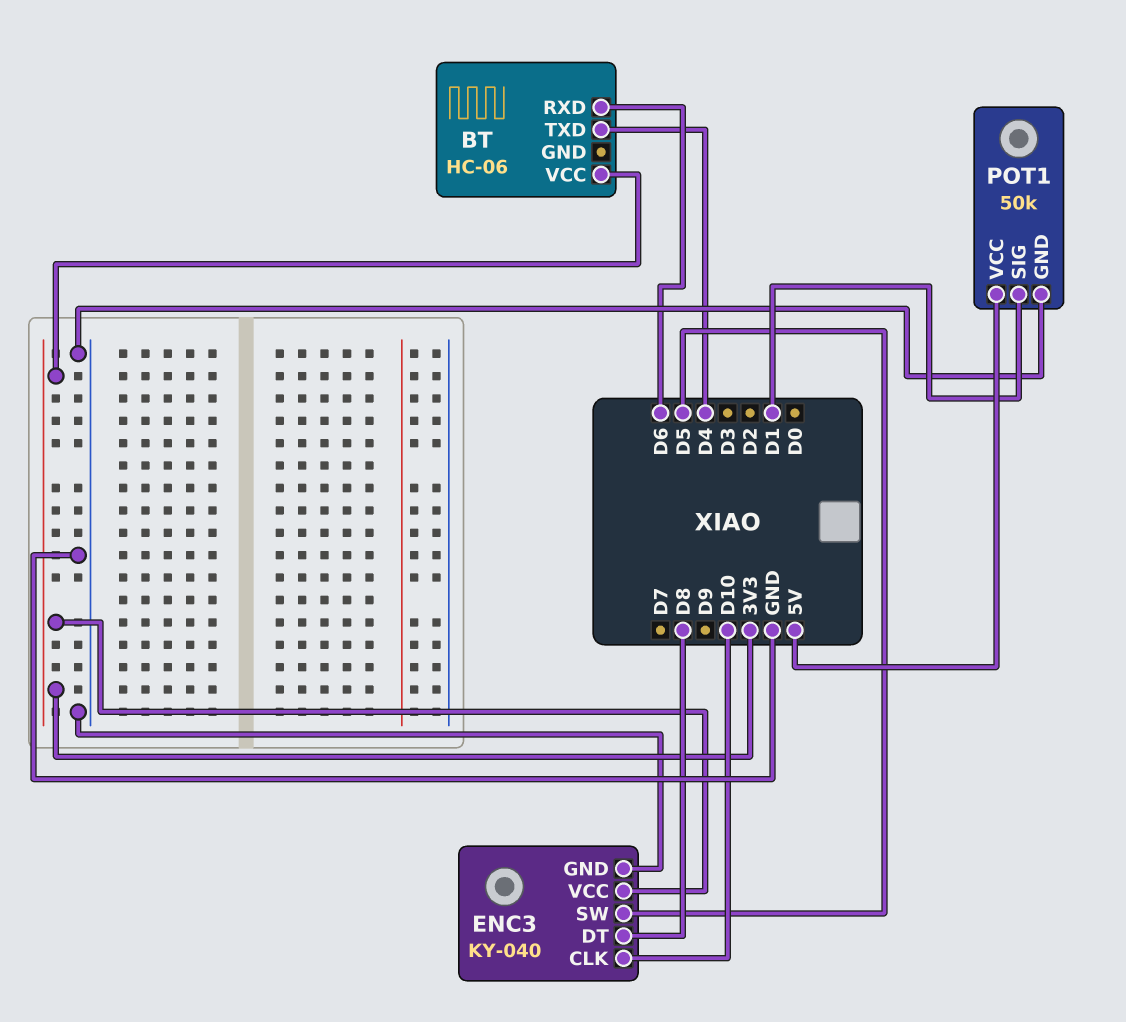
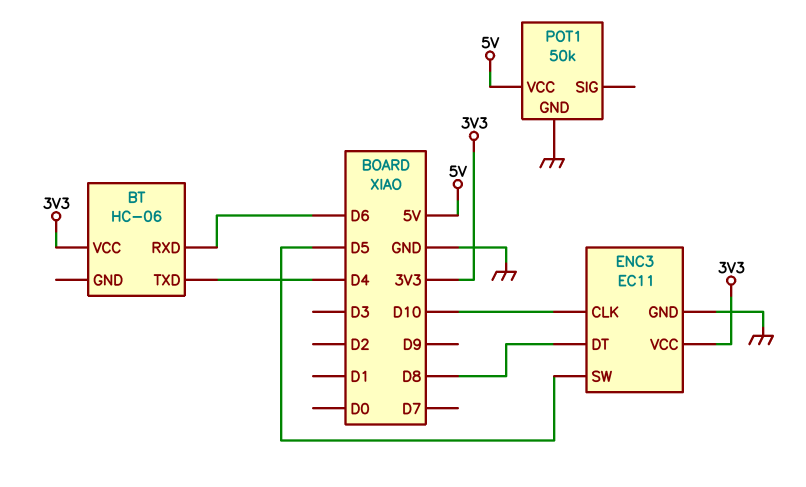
ENC3: KY-040 -> EC11
POT1 pin SIG: D1 -> none

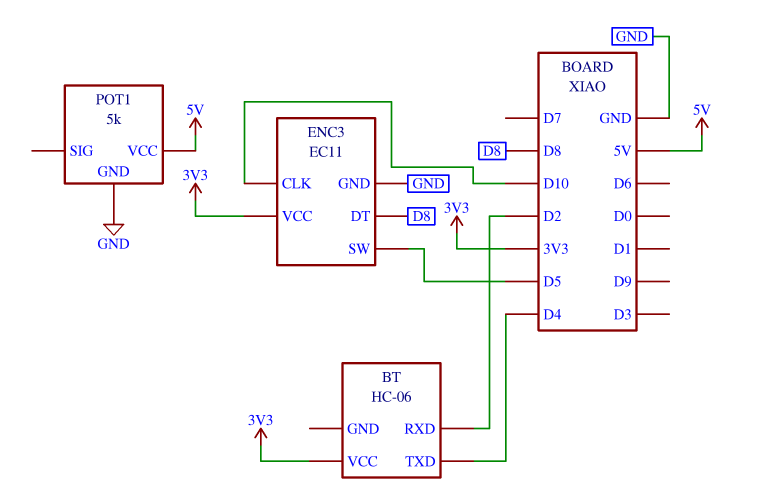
BT pin RXD: D6 -> D2
POT1: 50k -> 5k

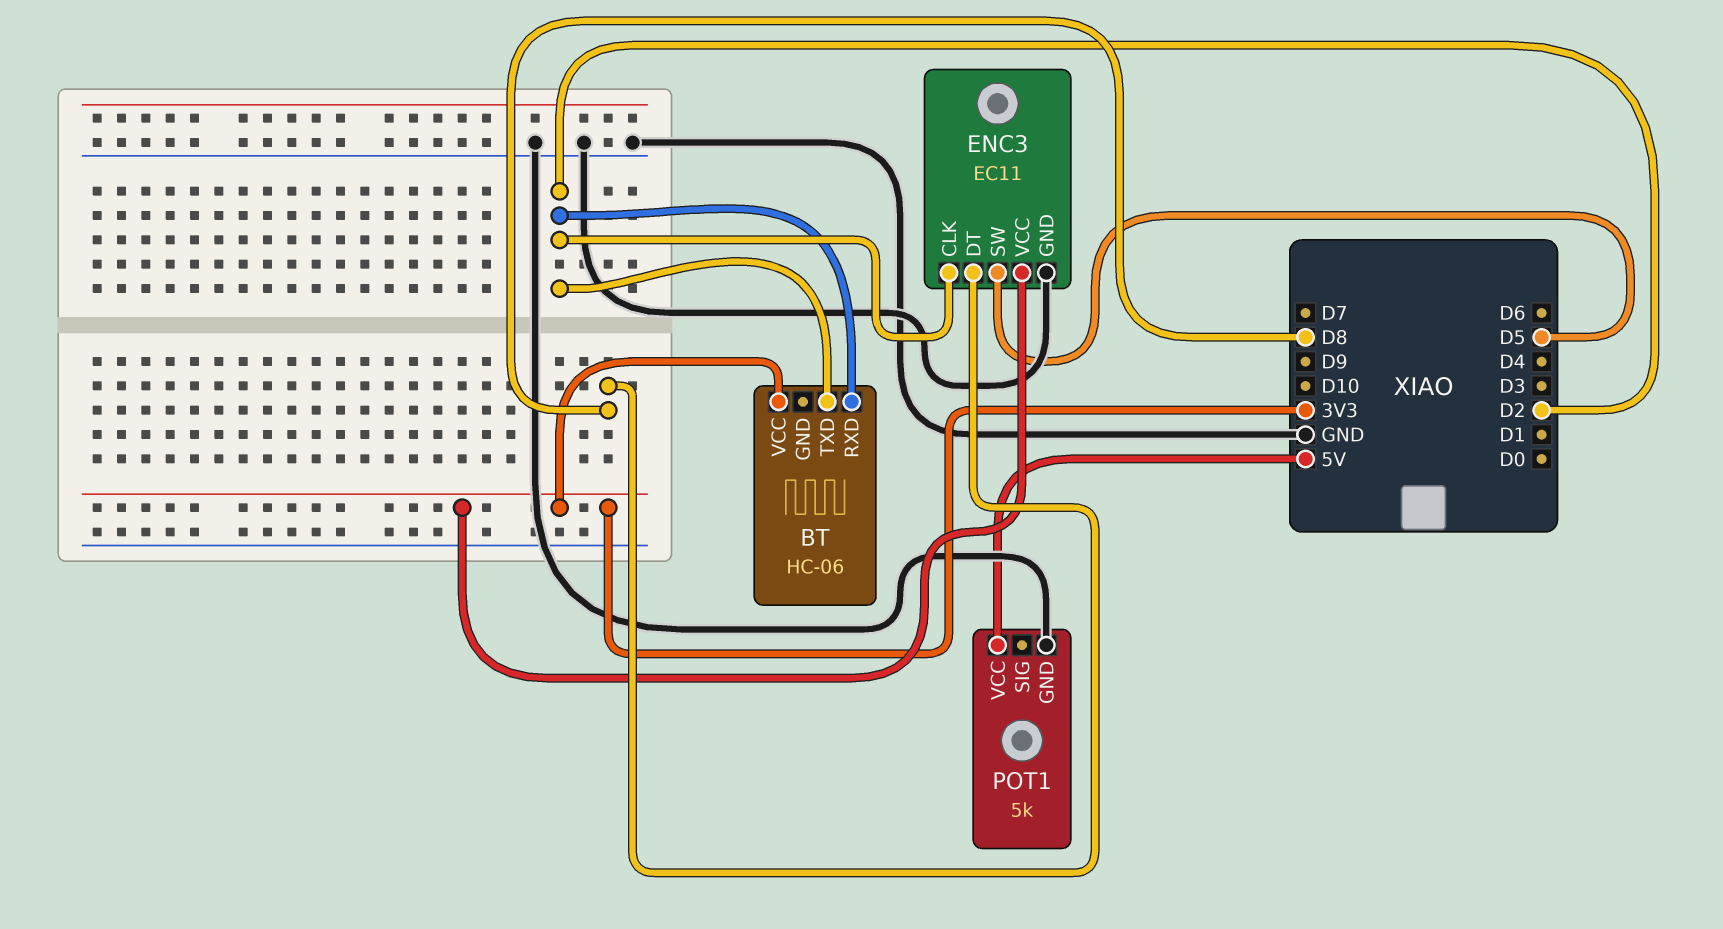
BT pin TXD: D4 -> D2
ENC3 pin CLK: D10 -> D2

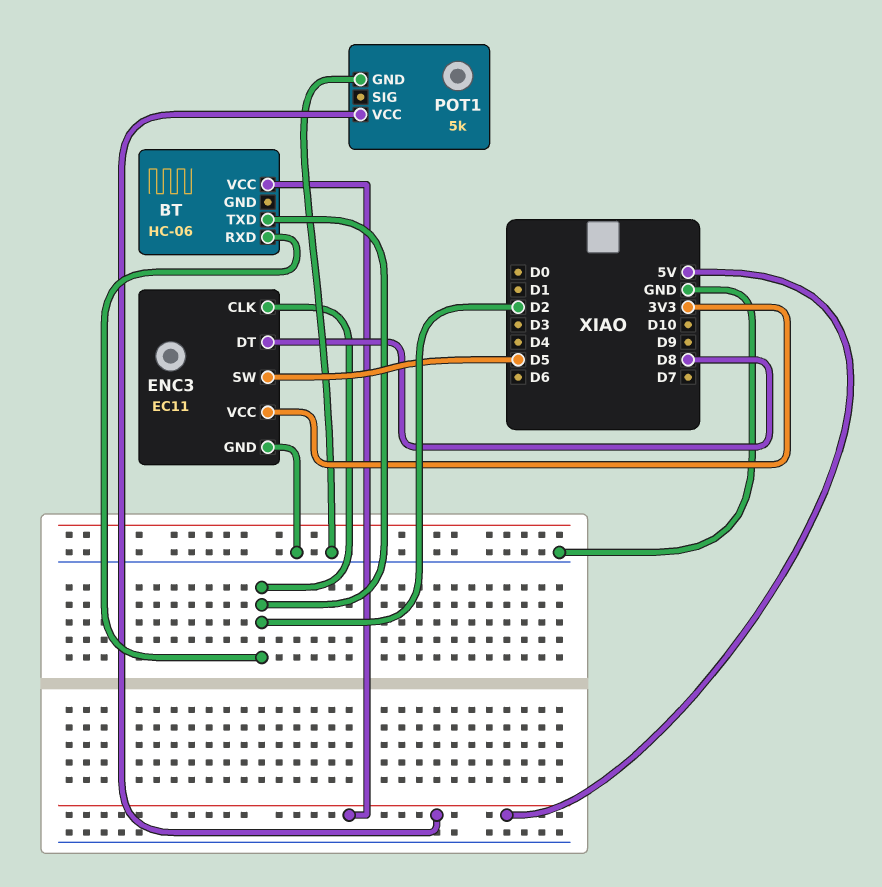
BT pin VCC: 3V3 -> 5V

